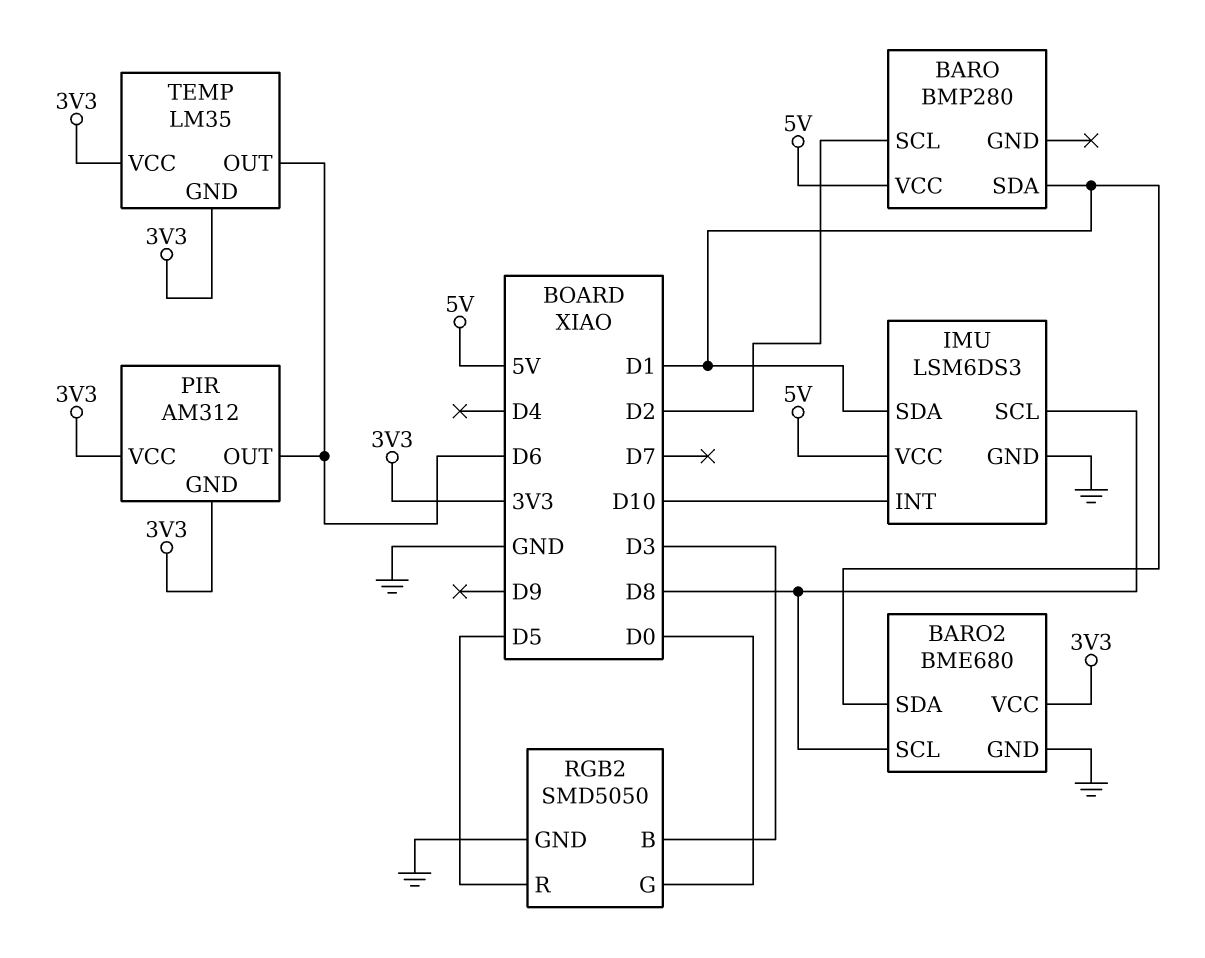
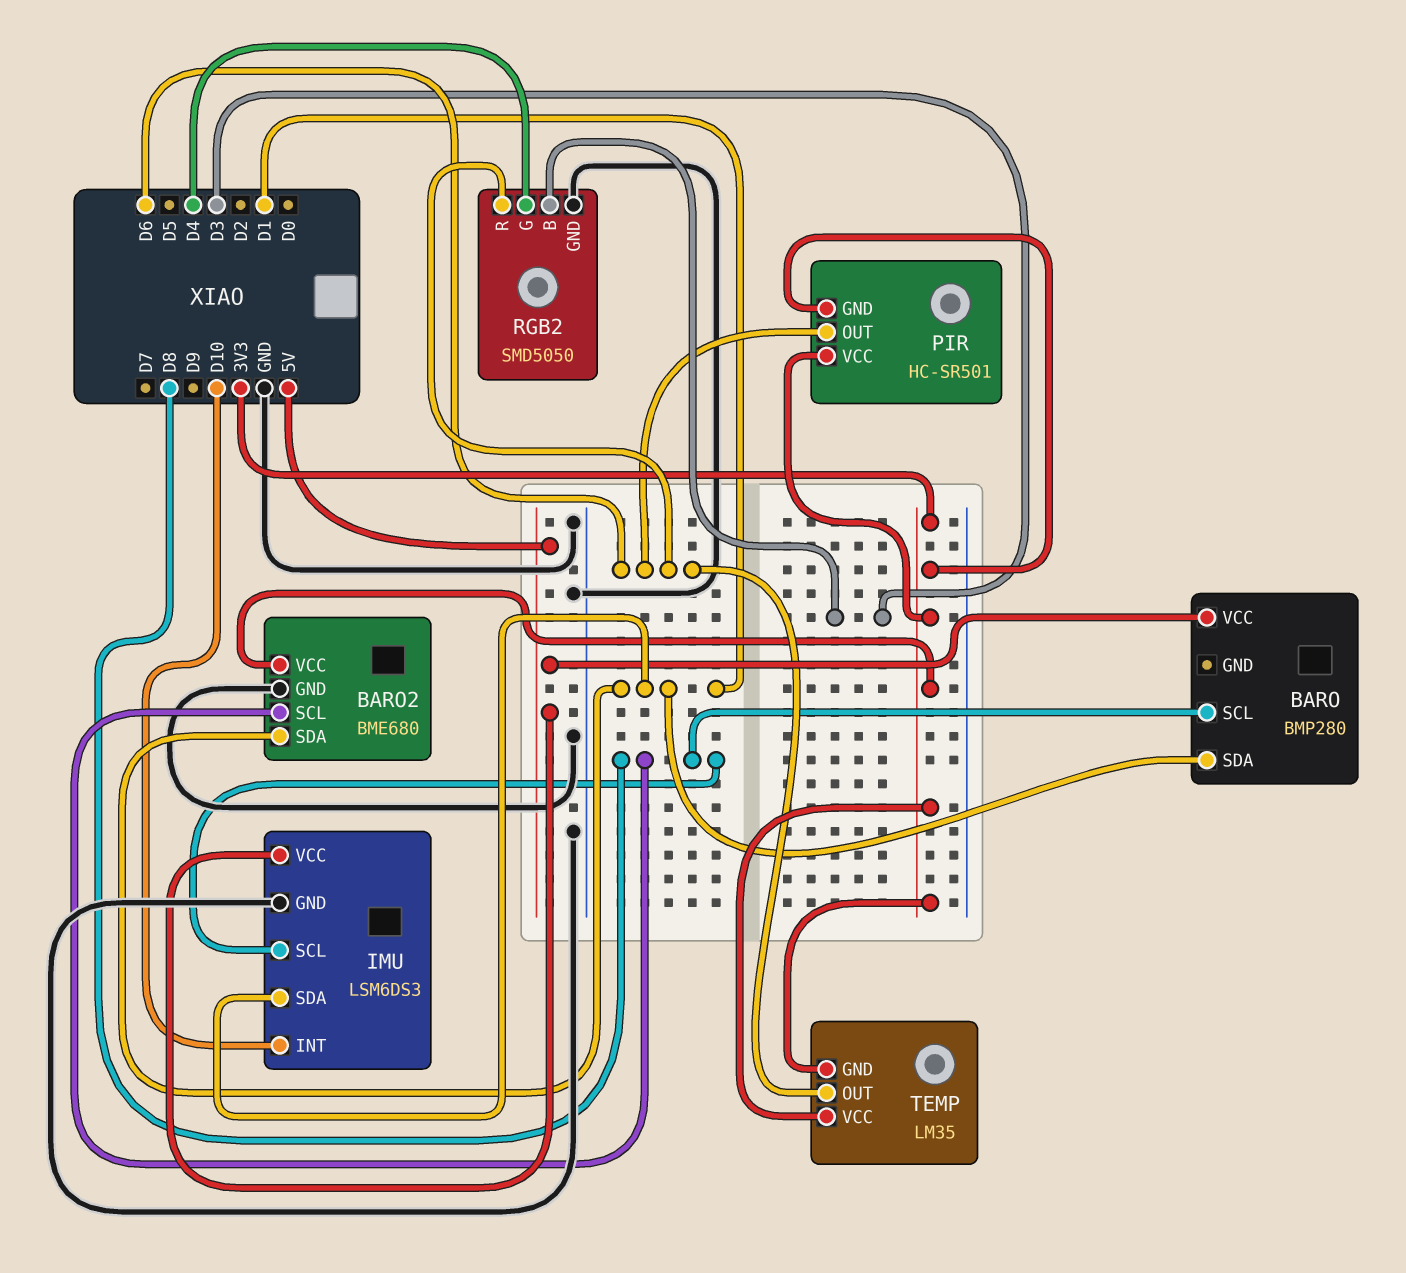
BARO pin SCL: D2 -> D8
PIR: AM312 -> HC-SR501
RGB2 pin G: D0 -> D4
RGB2 pin R: D5 -> D6

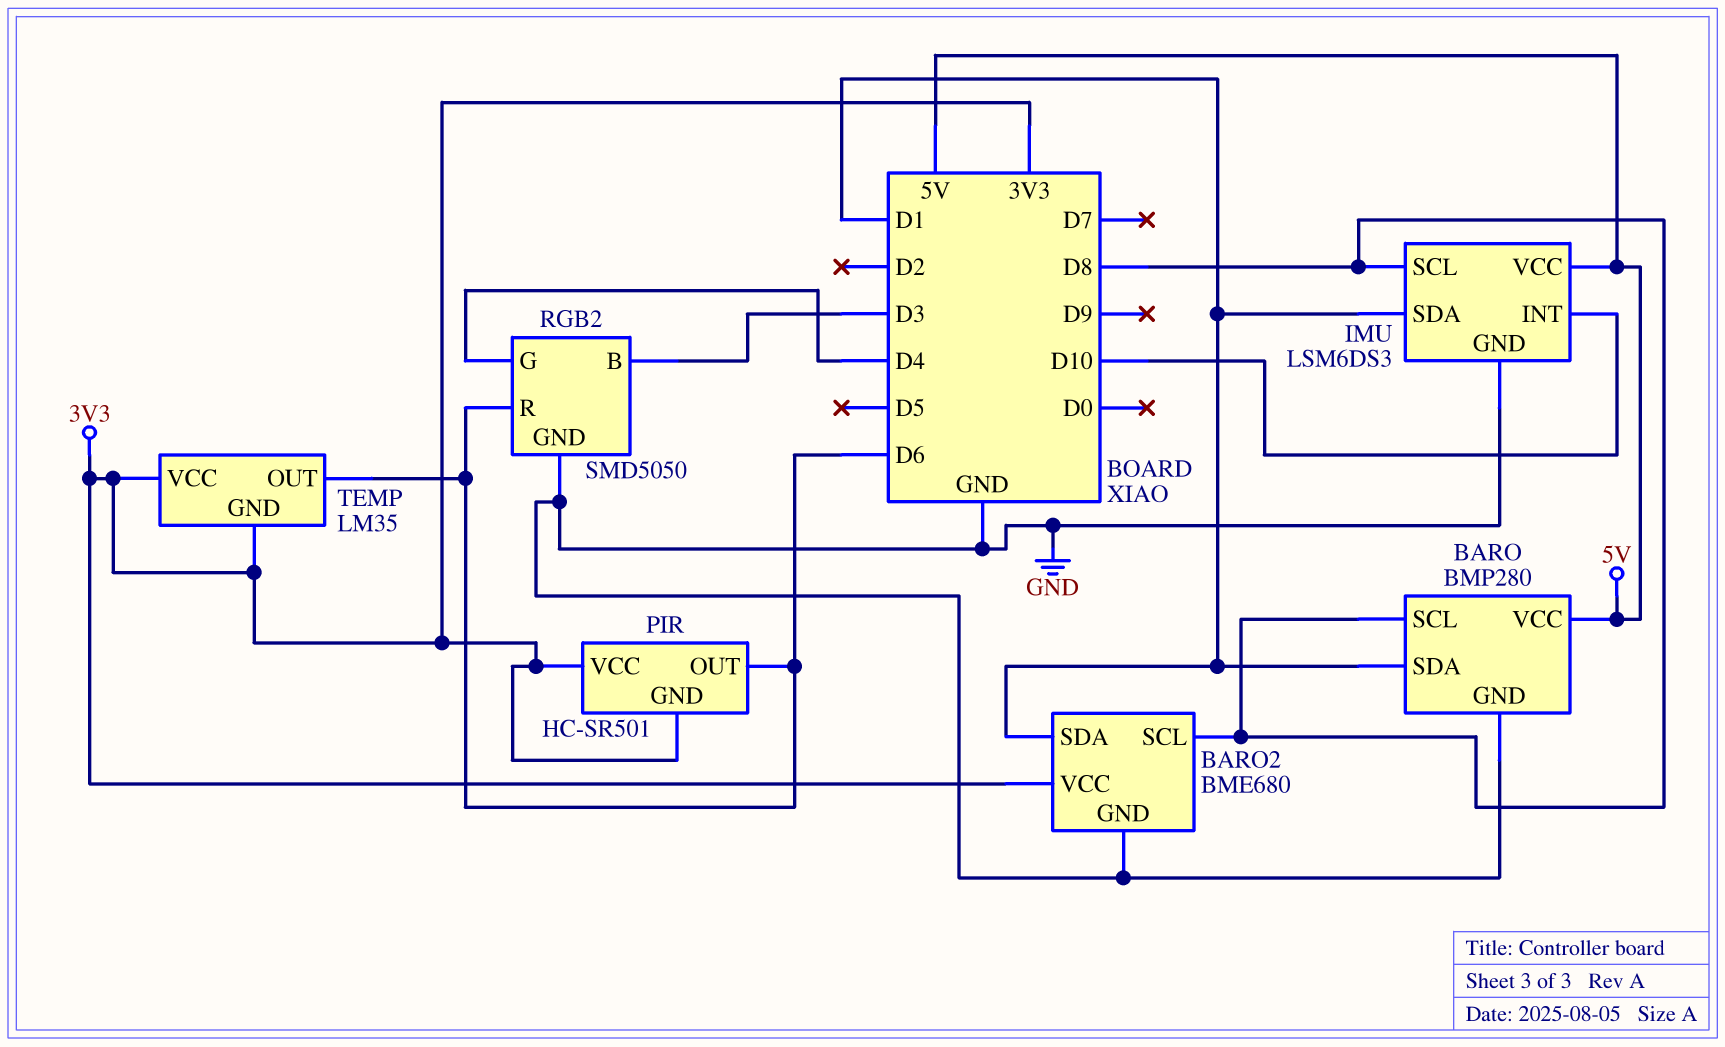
BARO pin GND: none -> GND

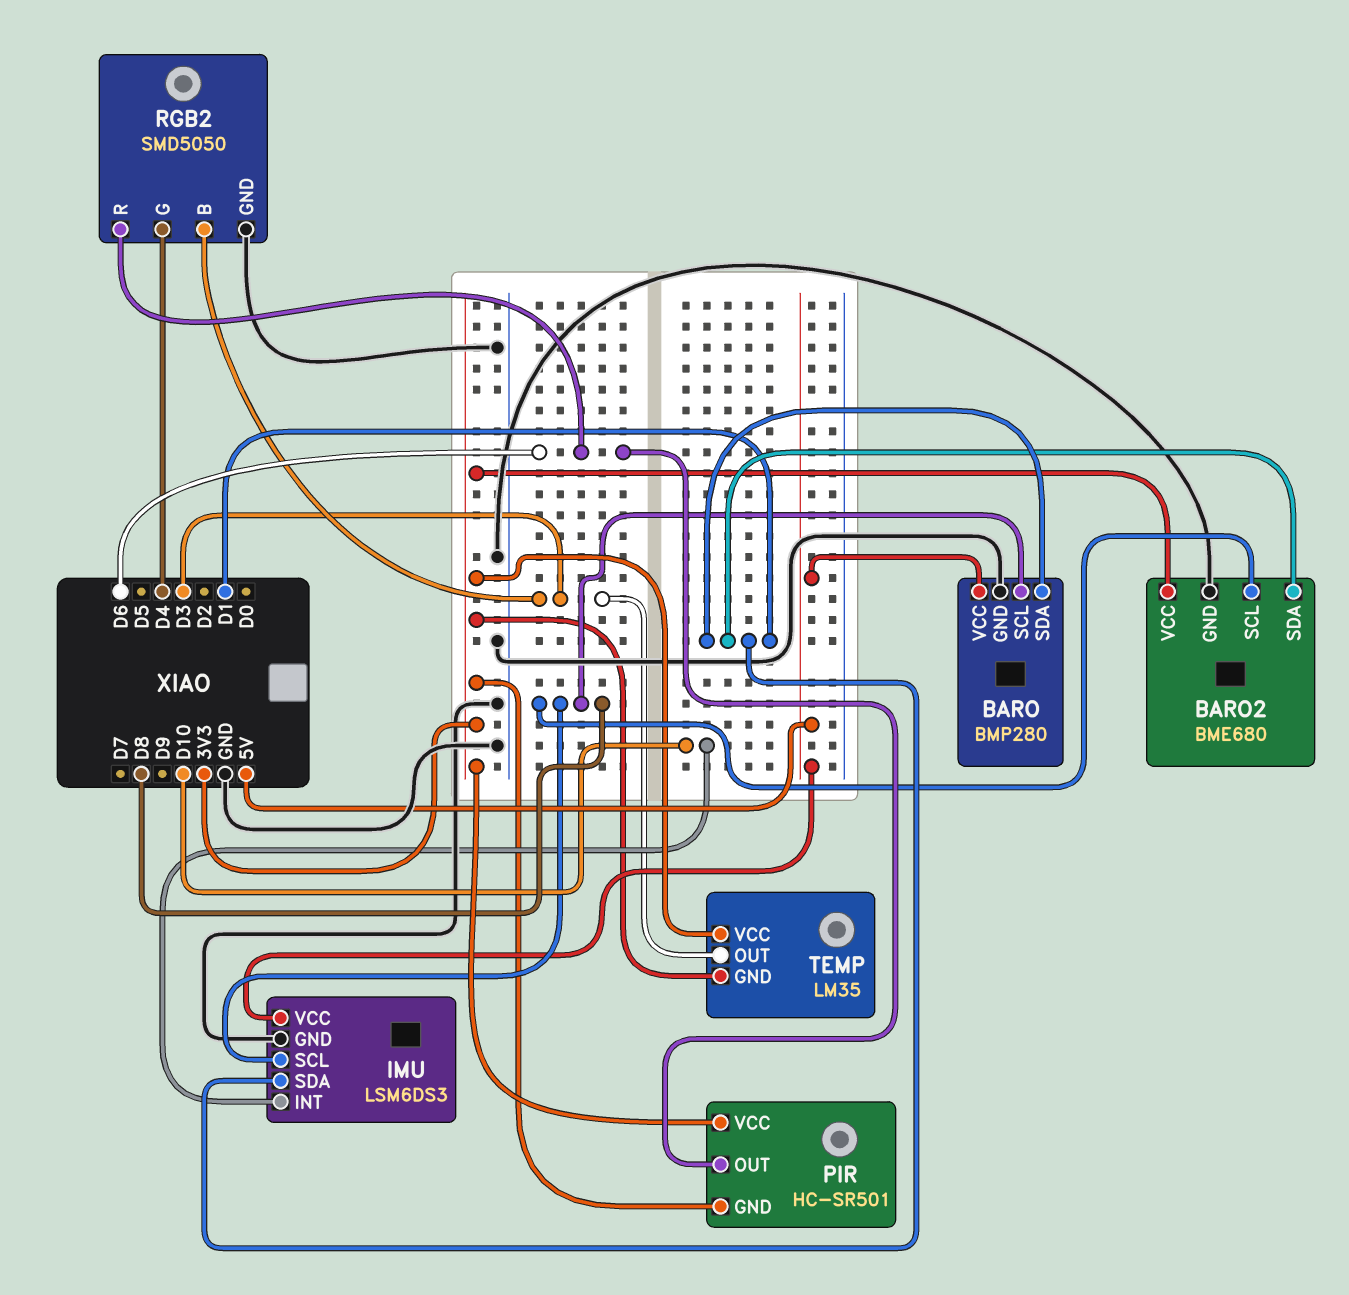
TEMP pin OUT: D6 -> D3

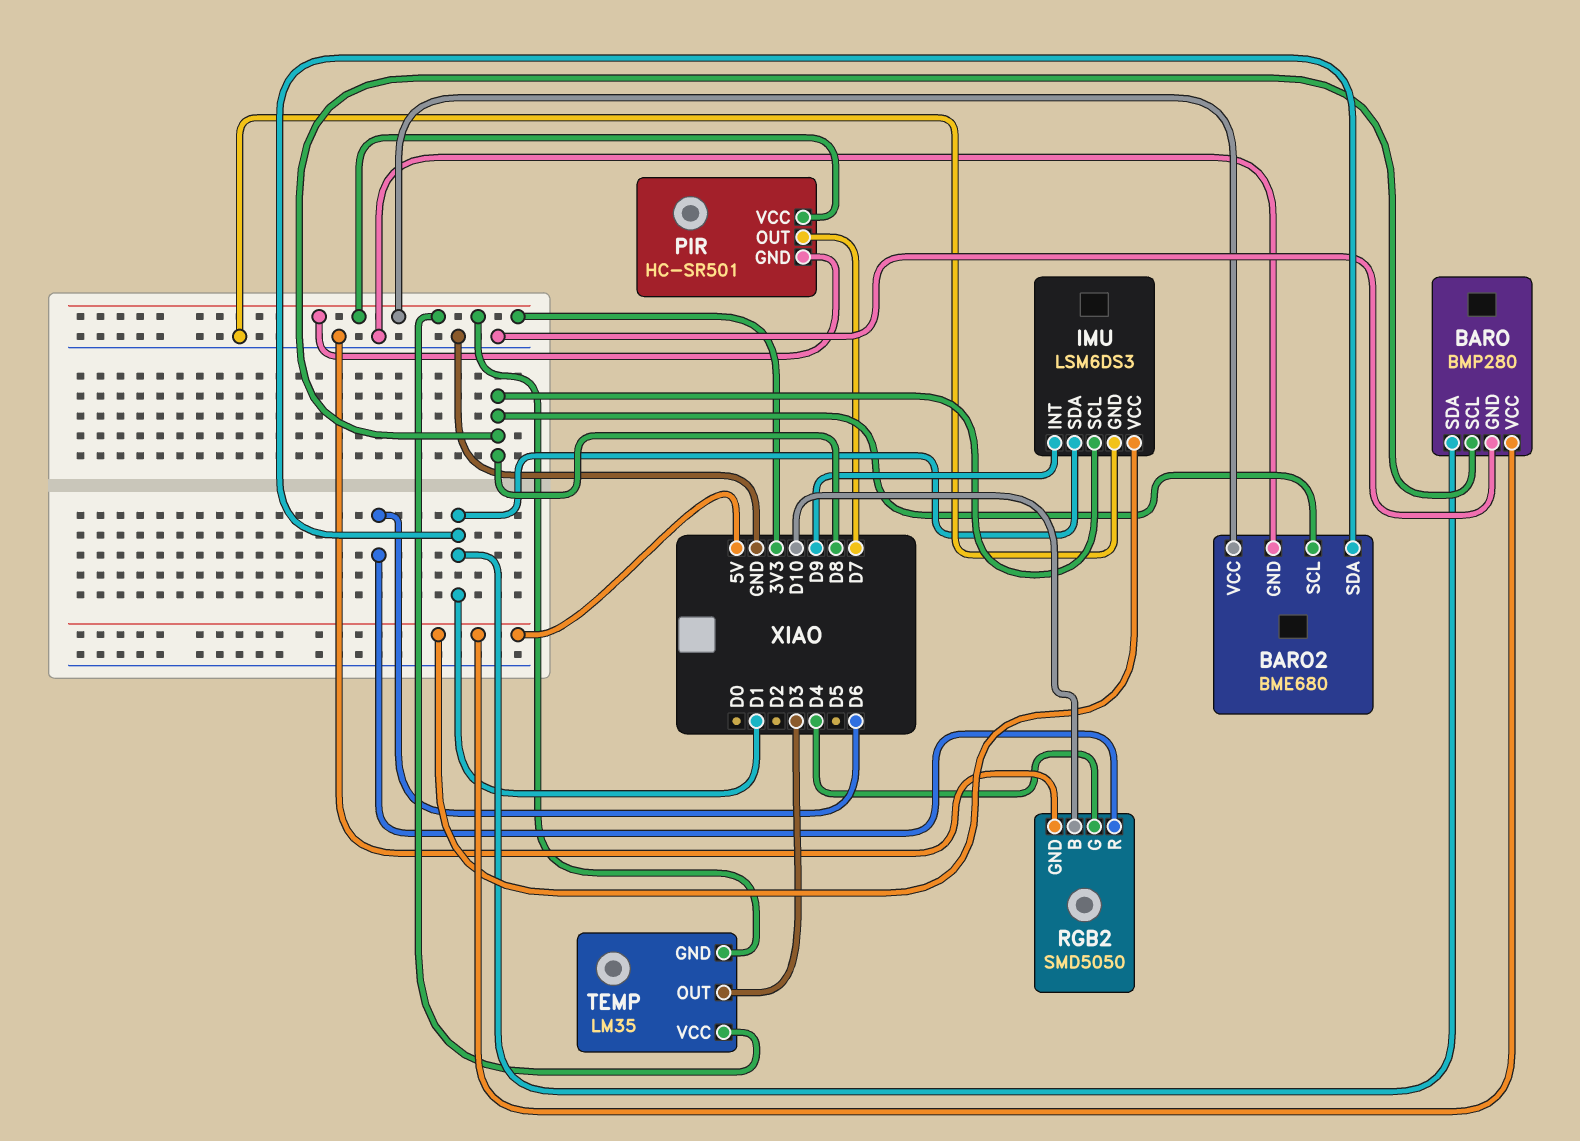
IMU pin INT: D10 -> D9
PIR pin OUT: D6 -> D7
RGB2 pin B: D3 -> D10

